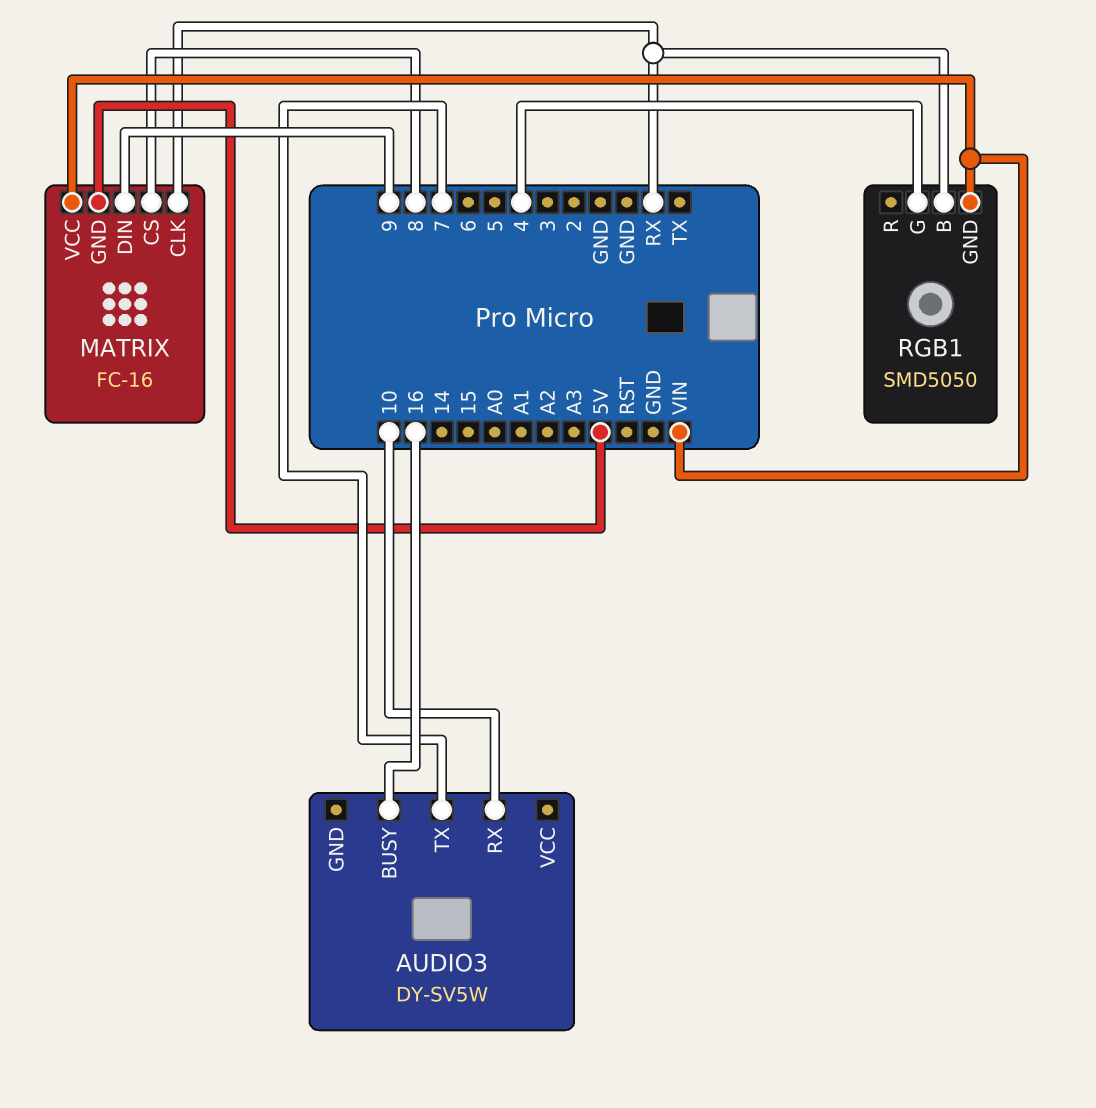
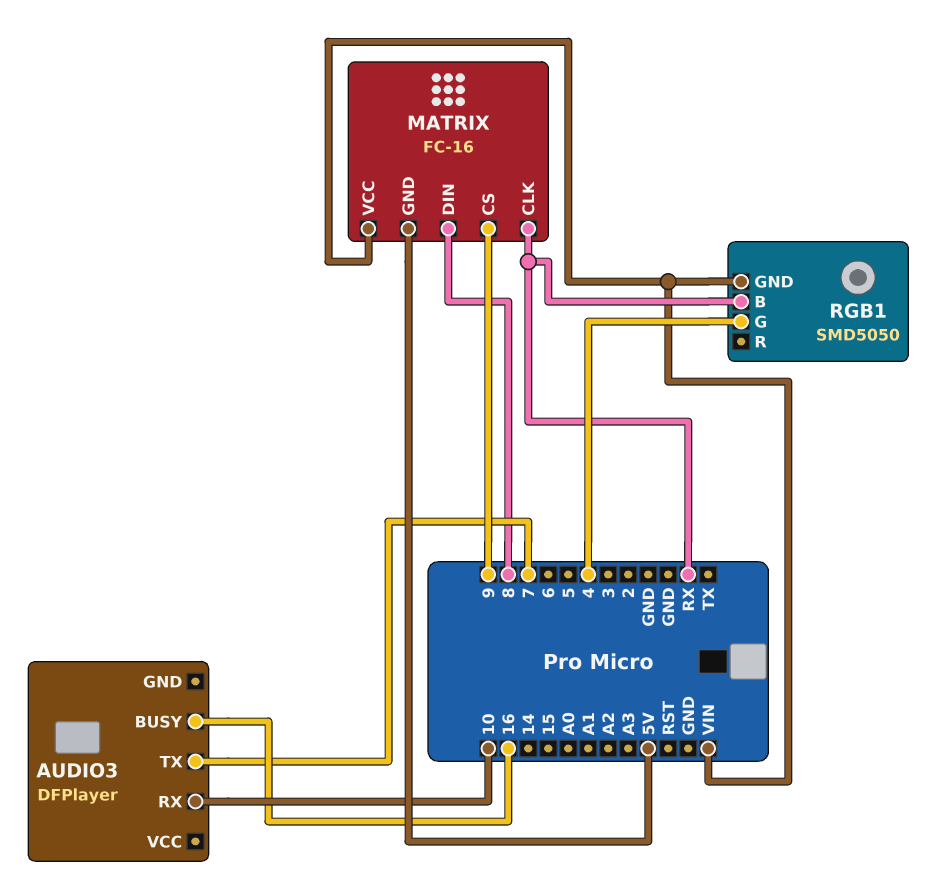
AUDIO3: DY-SV5W -> DFPlayer
MATRIX pin CS: 8 -> 9
MATRIX pin DIN: 9 -> 8

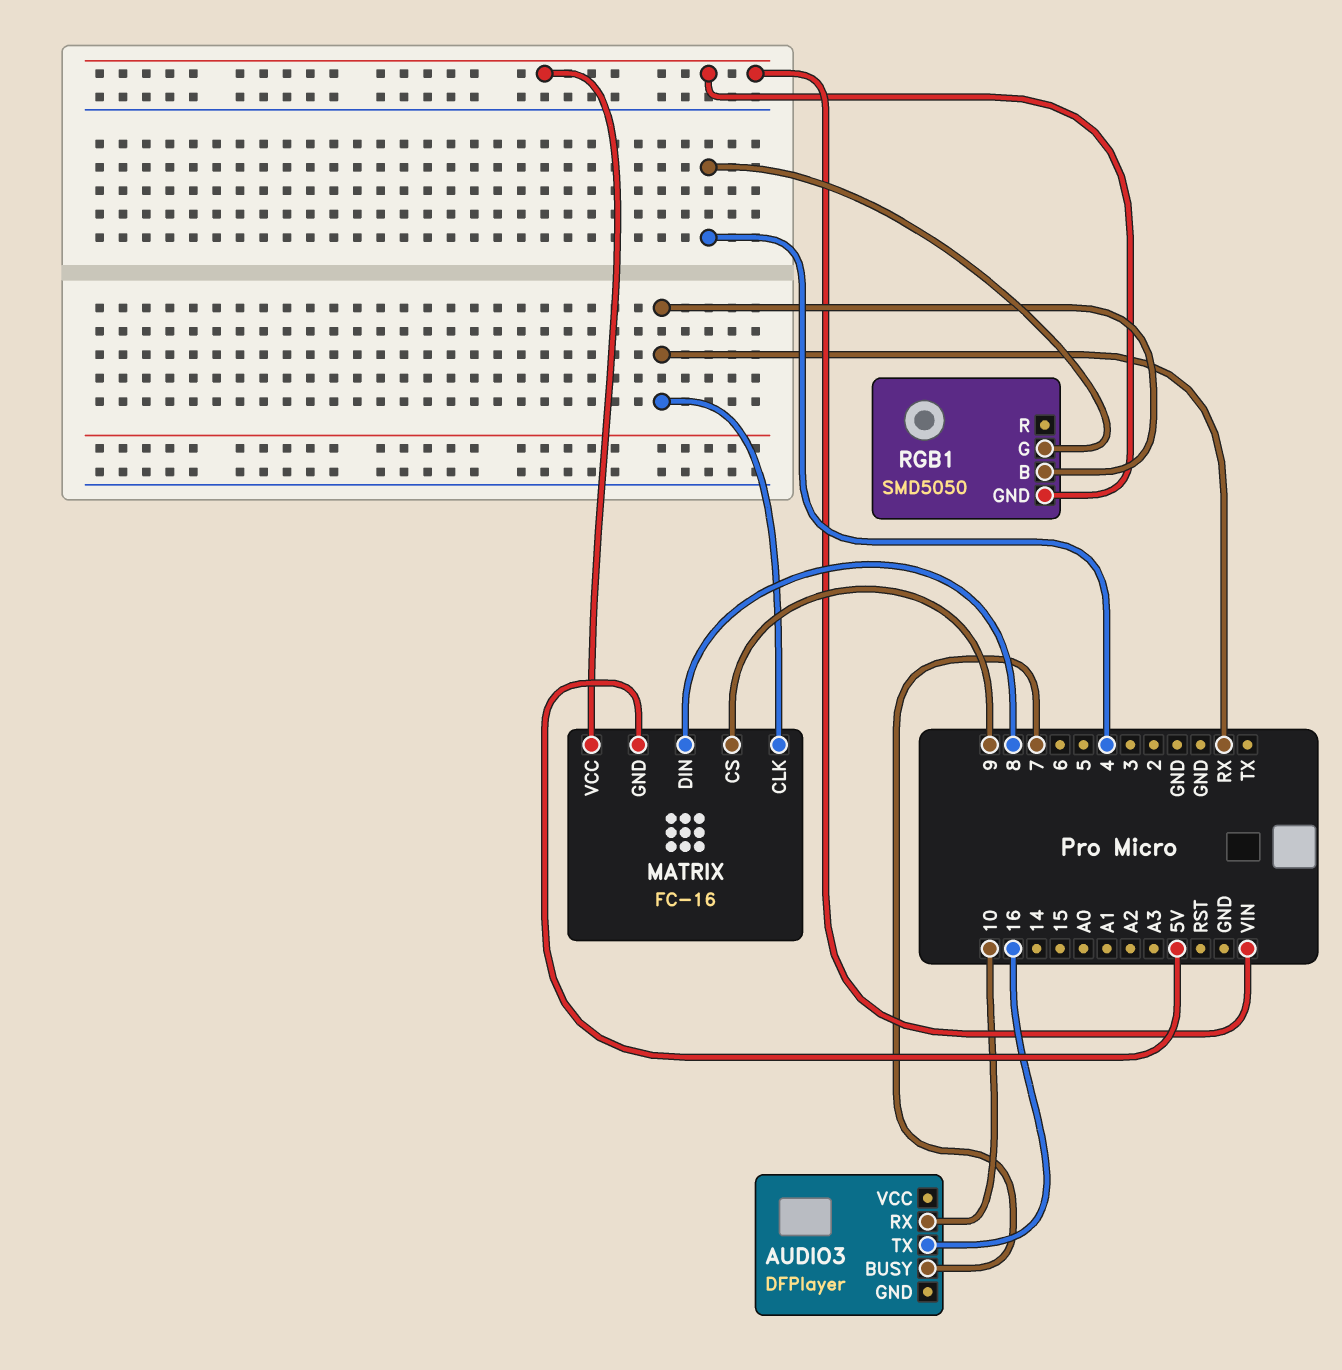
AUDIO3 pin BUSY: 16 -> 7
AUDIO3 pin TX: 7 -> 16

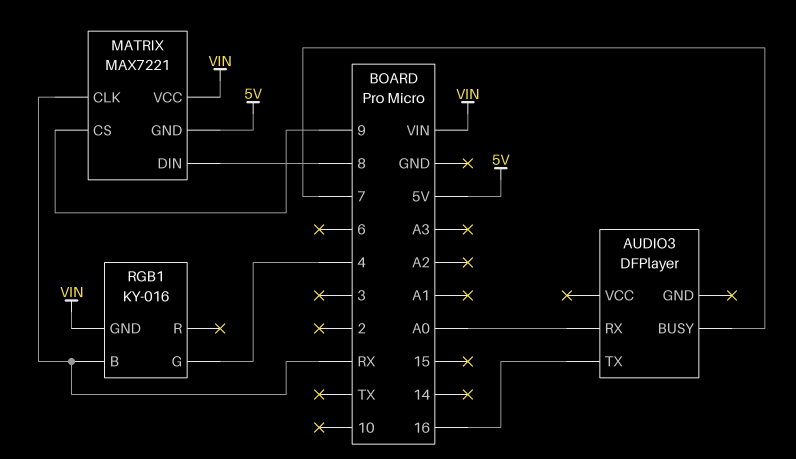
AUDIO3 pin RX: 10 -> A0
MATRIX: FC-16 -> MAX7221
RGB1: SMD5050 -> KY-016

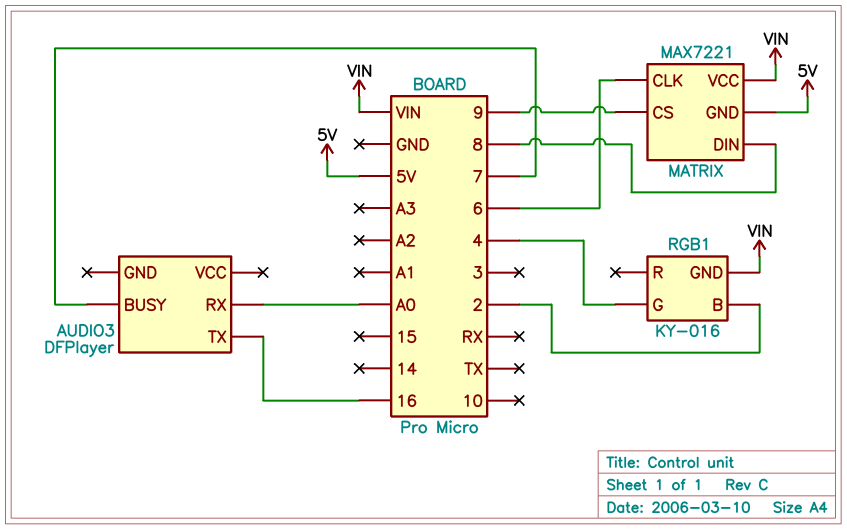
MATRIX pin CLK: RX -> 6
RGB1 pin B: RX -> 2

